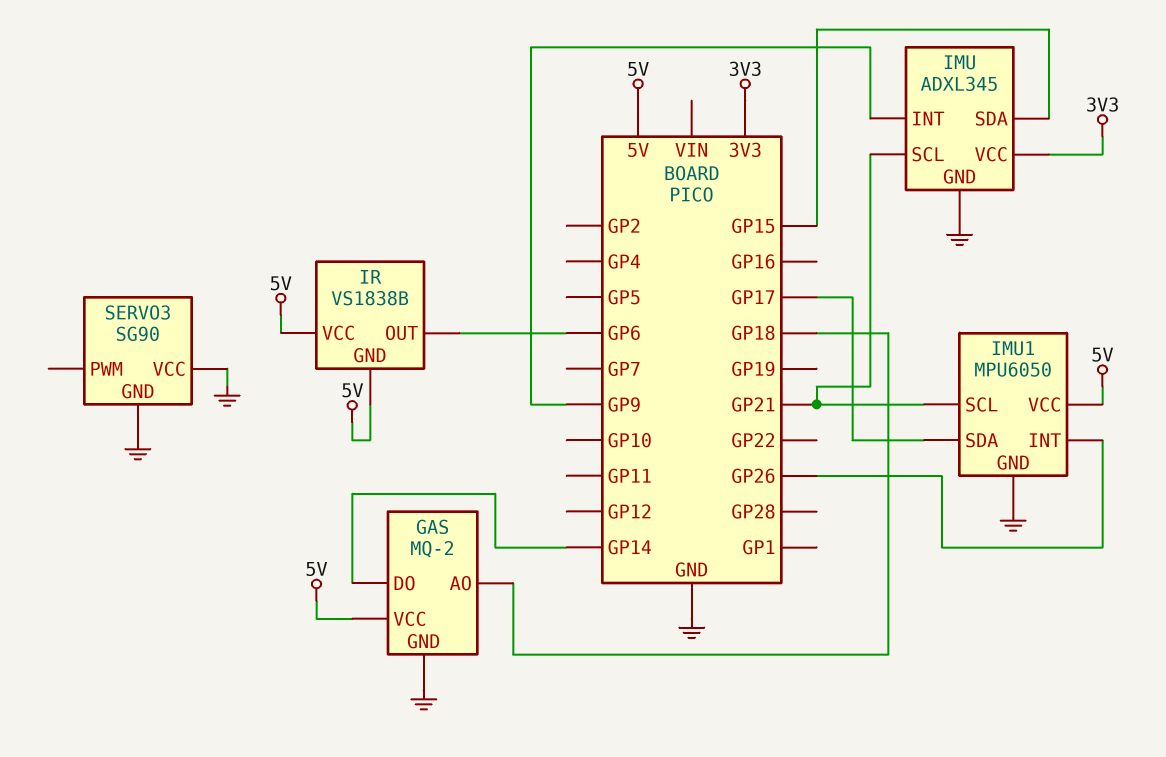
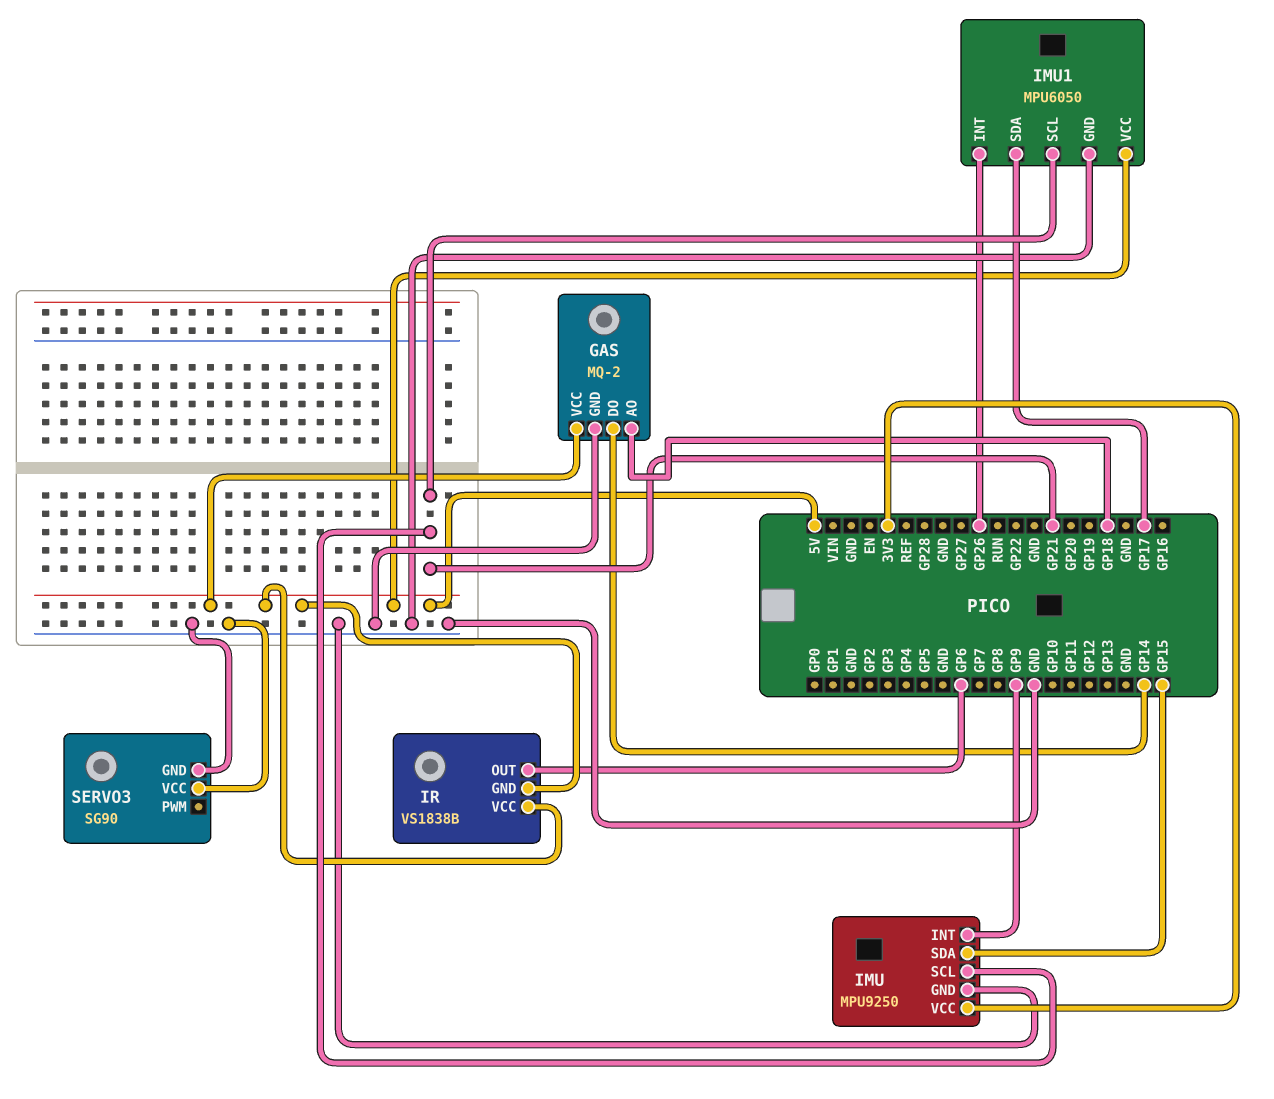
IMU: ADXL345 -> MPU9250

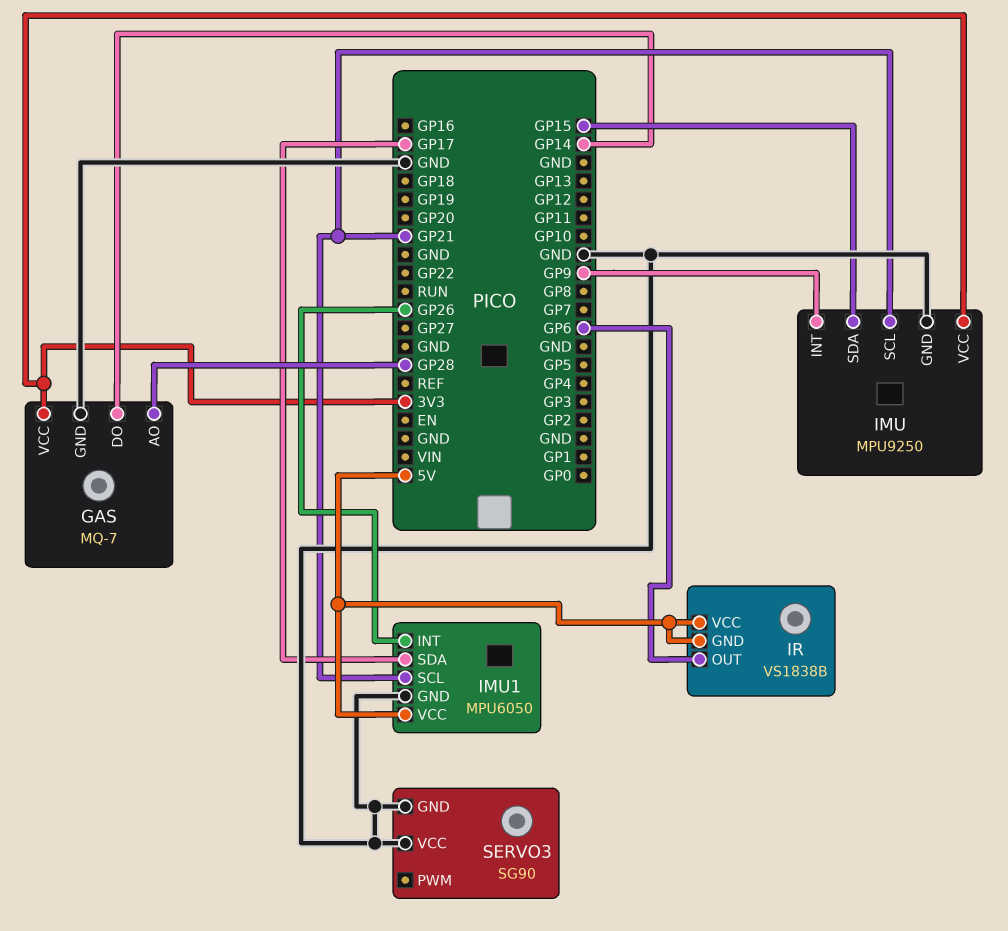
GAS: MQ-2 -> MQ-7
GAS pin AO: GP18 -> GP28
GAS pin VCC: 5V -> 3V3

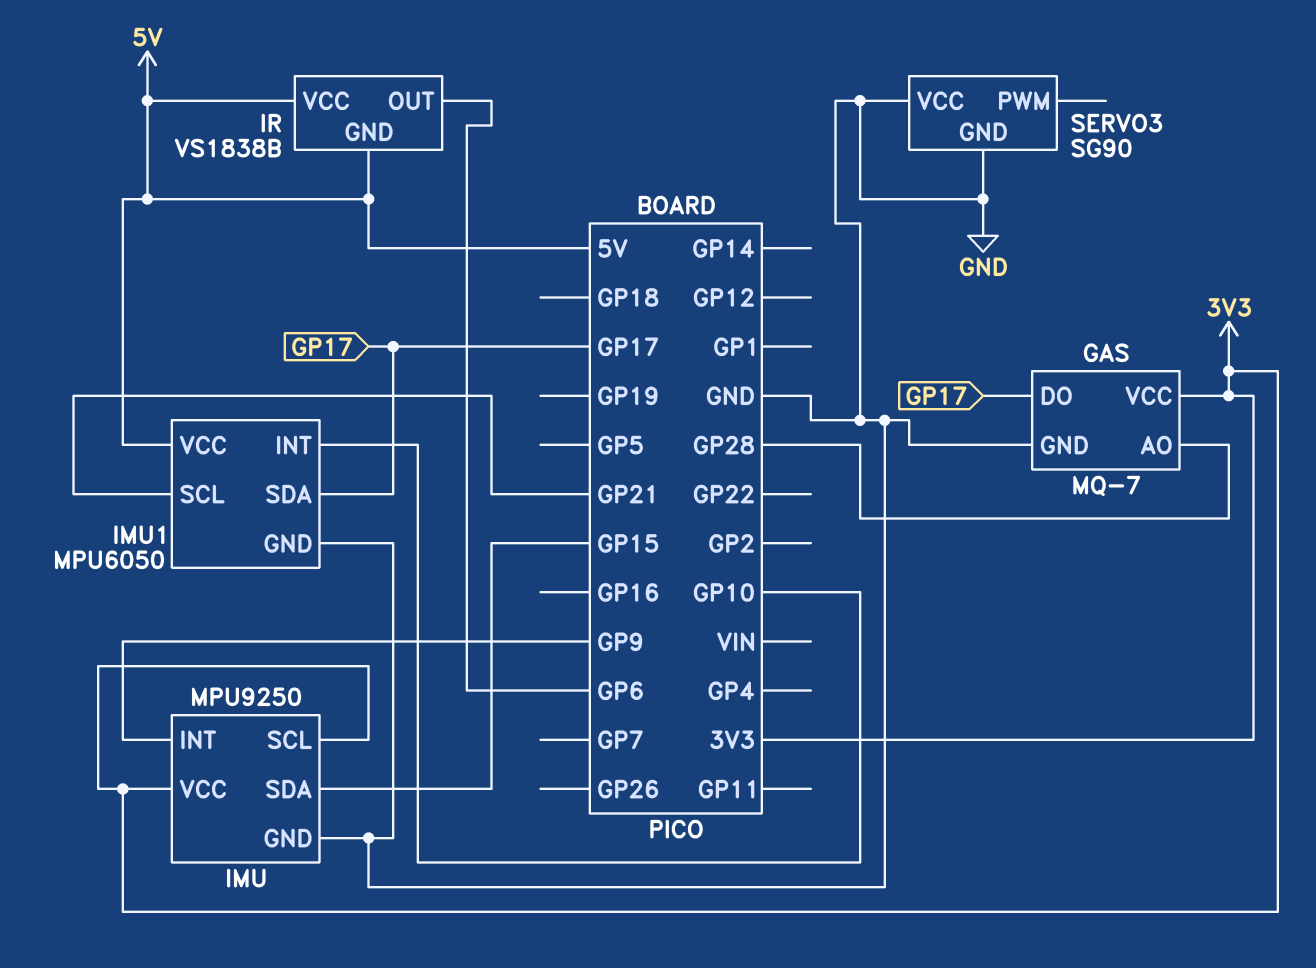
GAS pin DO: GP14 -> GP17
IMU pin SCL: GP21 -> 3V3
IMU1 pin INT: GP26 -> GP10

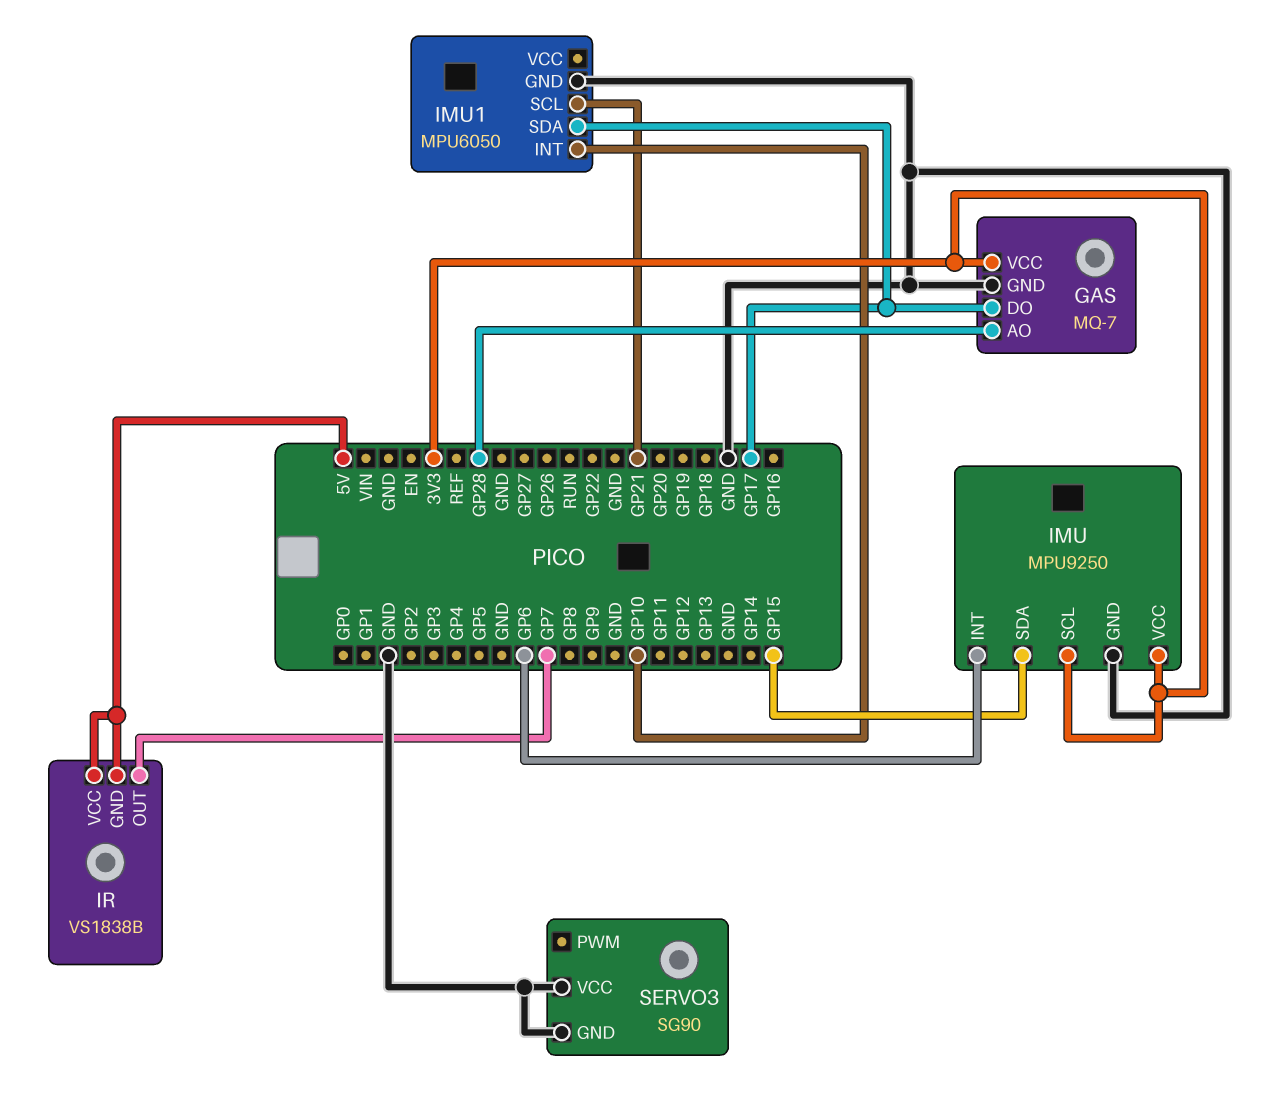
IMU pin INT: GP9 -> GP6
IMU1 pin VCC: 5V -> none
IR pin OUT: GP6 -> GP7

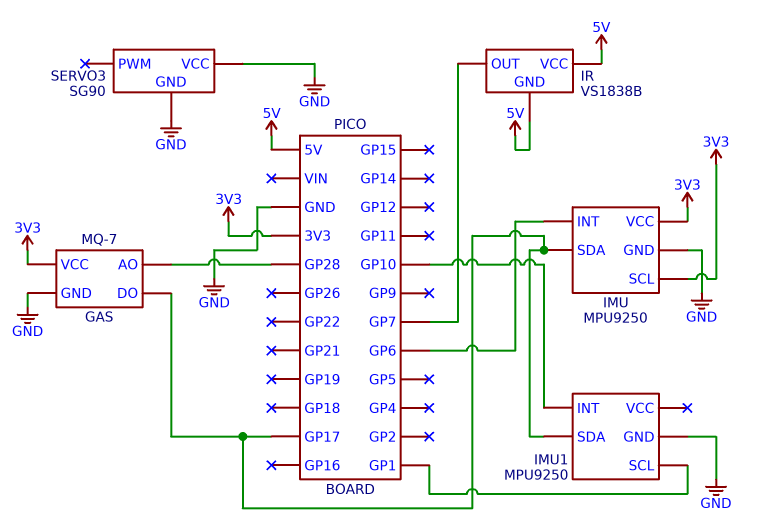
IMU pin SDA: GP15 -> GP17
IMU1: MPU6050 -> MPU9250
IMU1 pin SCL: GP21 -> GP1

